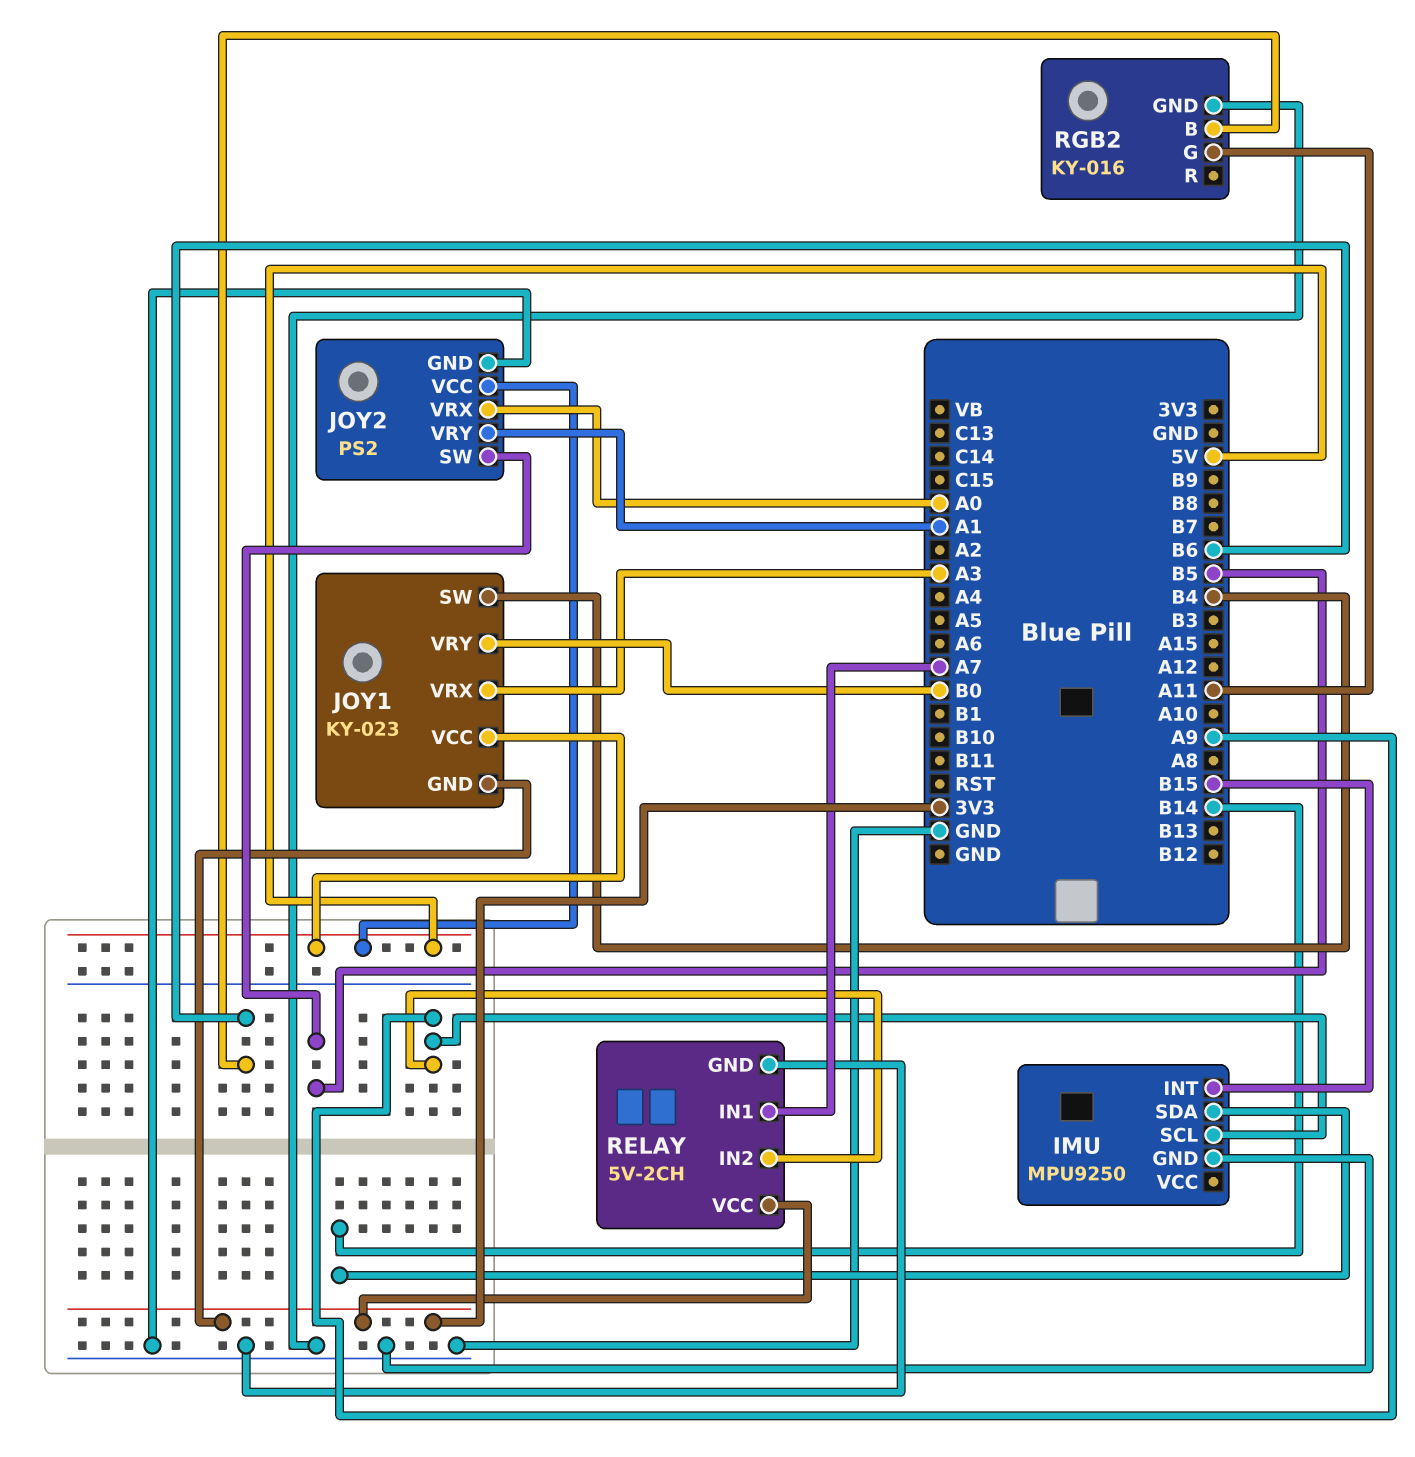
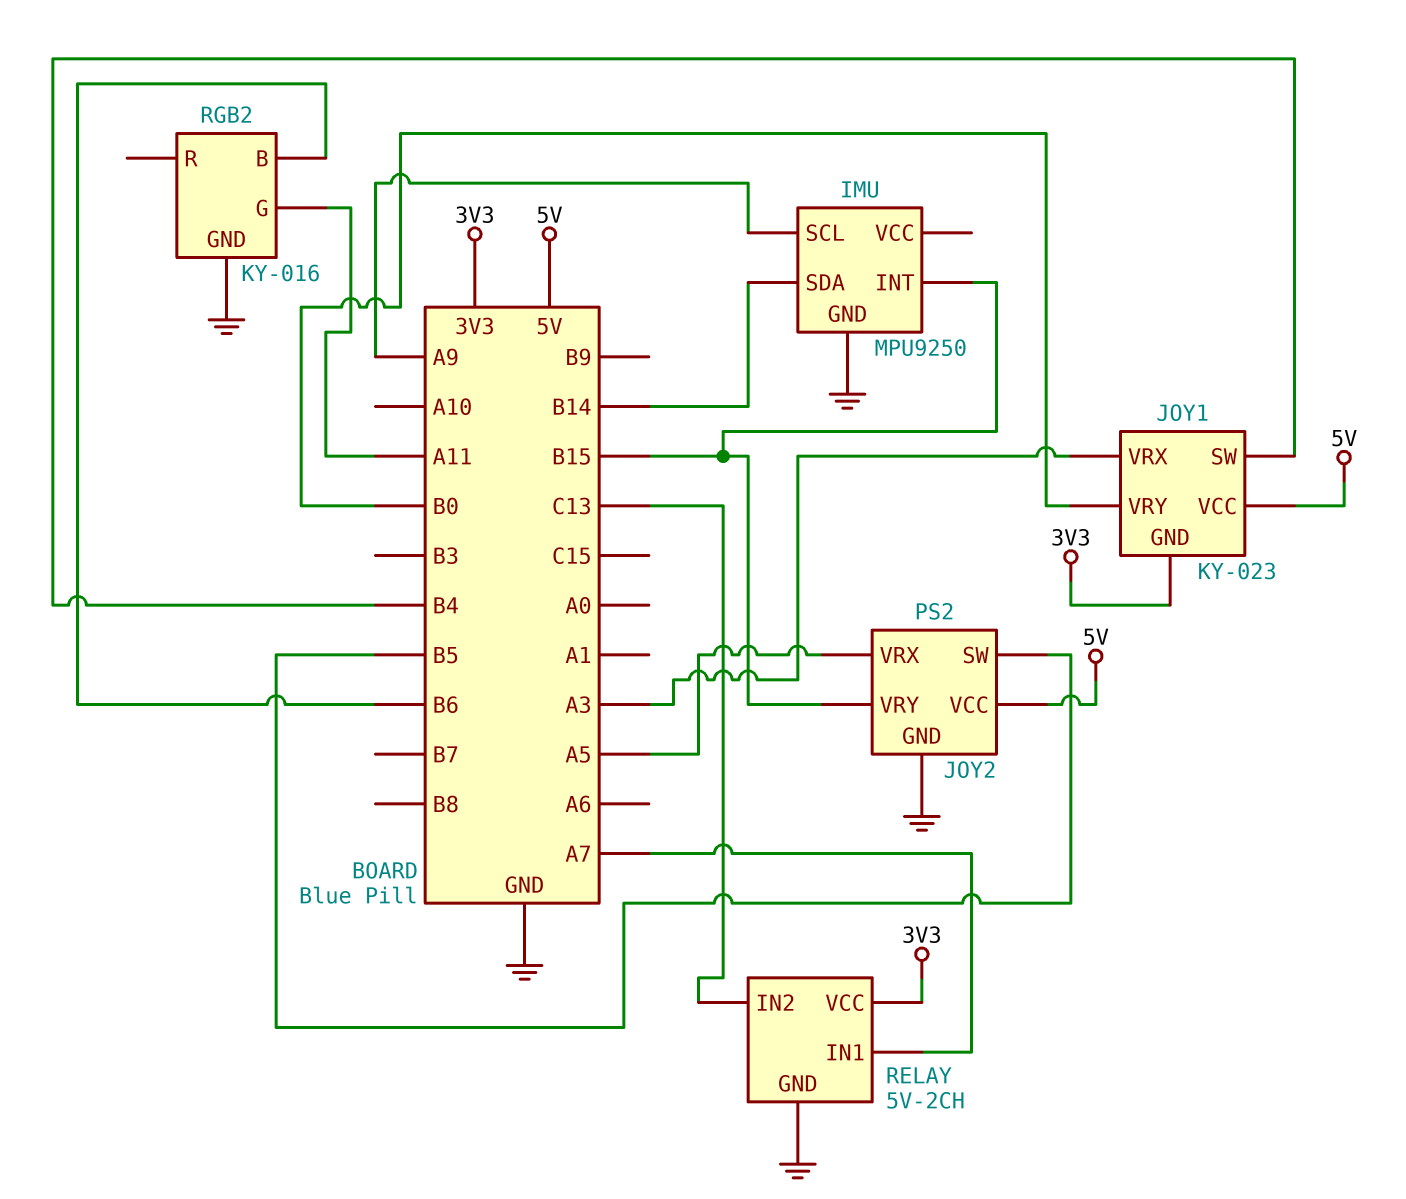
JOY2 pin VRX: A0 -> A5
JOY2 pin VRY: A1 -> B15
RELAY pin IN2: A9 -> C13

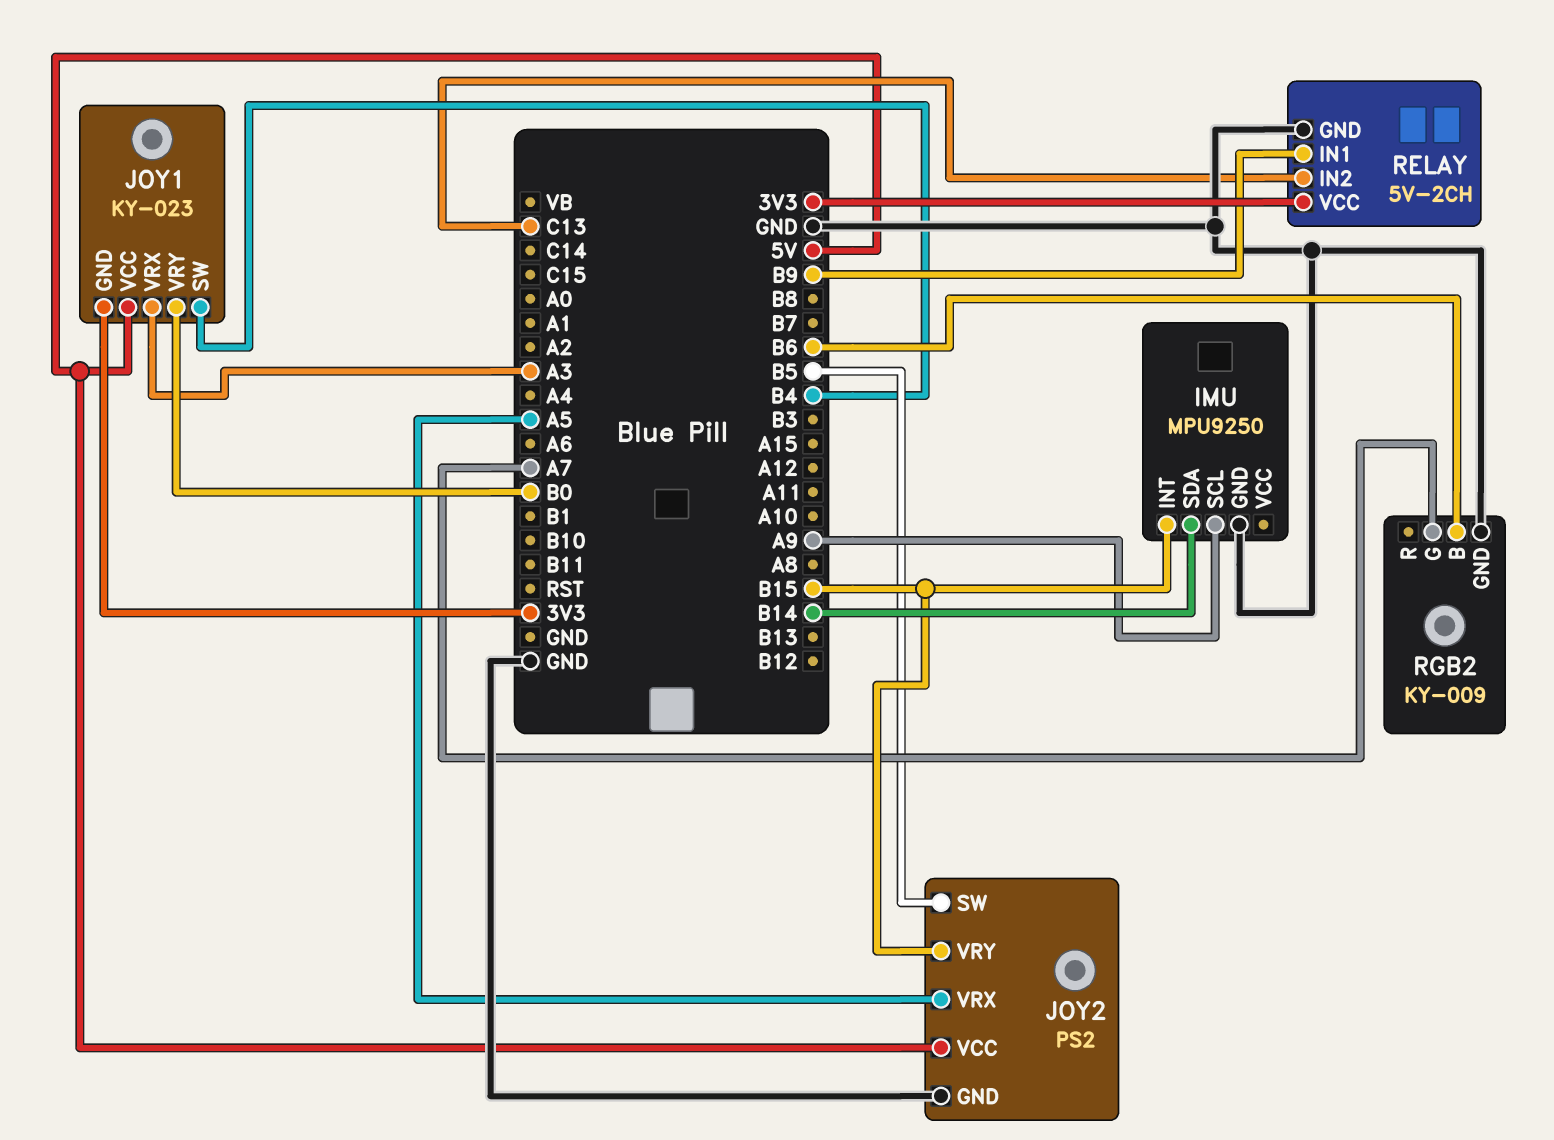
RELAY pin IN1: A7 -> B9
RGB2: KY-016 -> KY-009
RGB2 pin G: A11 -> A7

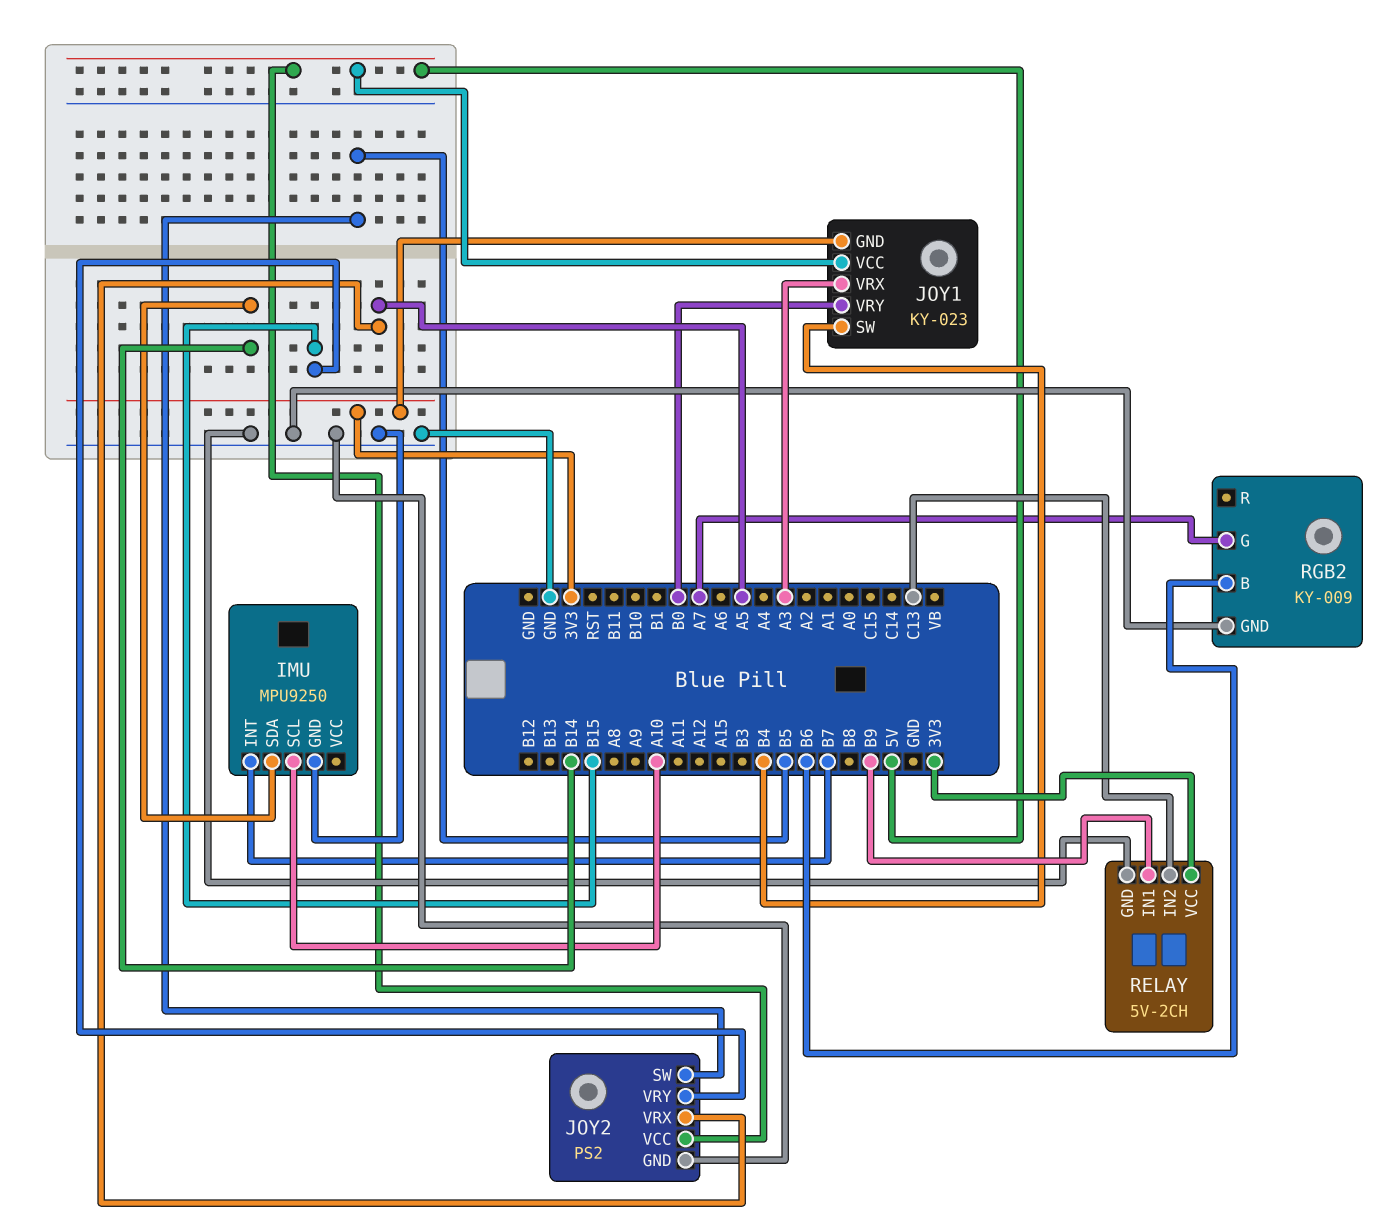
IMU pin INT: B15 -> B7
IMU pin SCL: A9 -> A10

